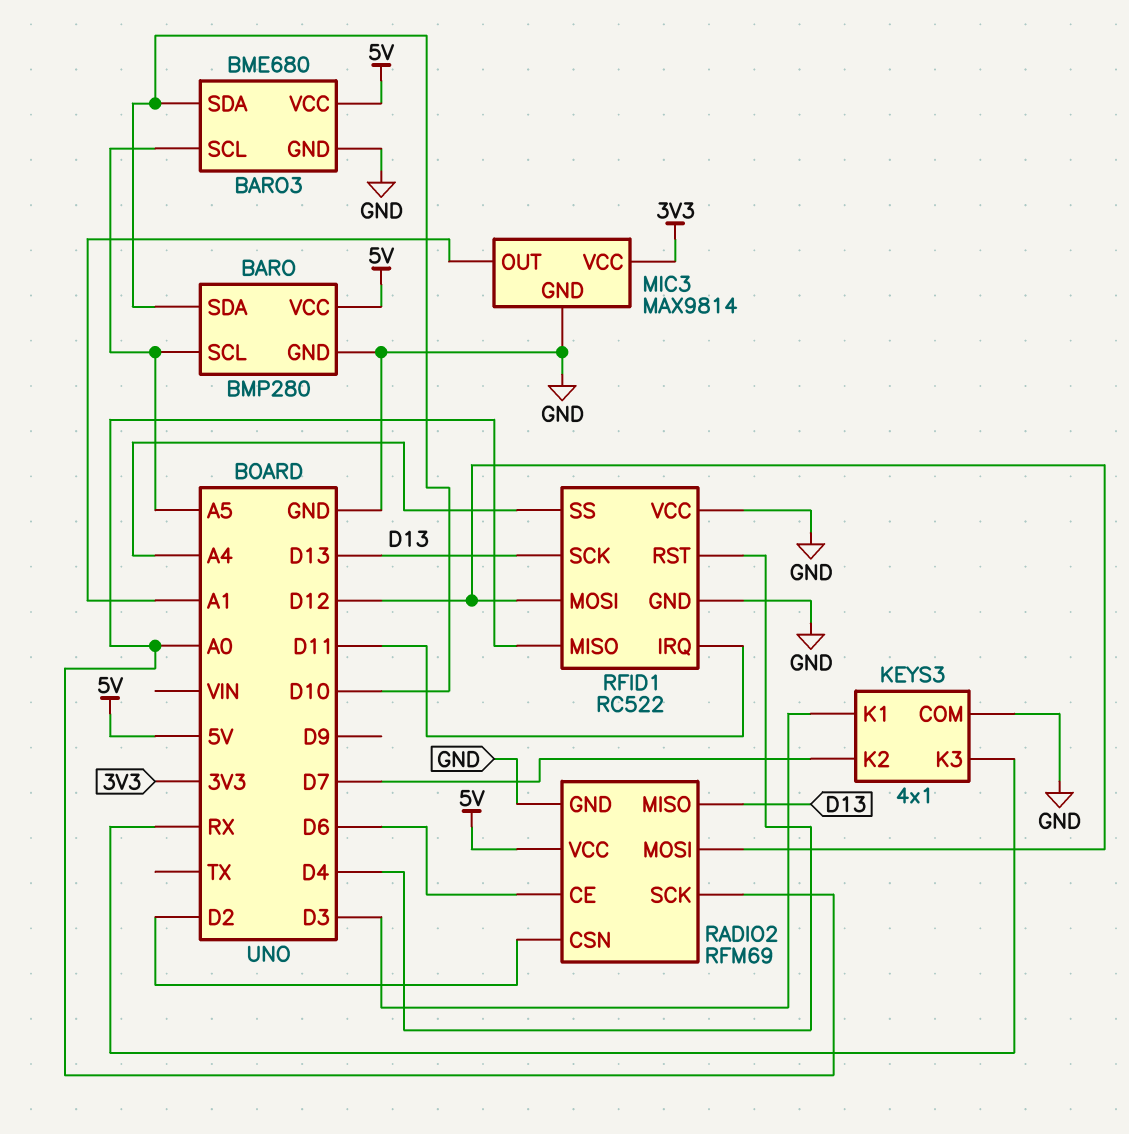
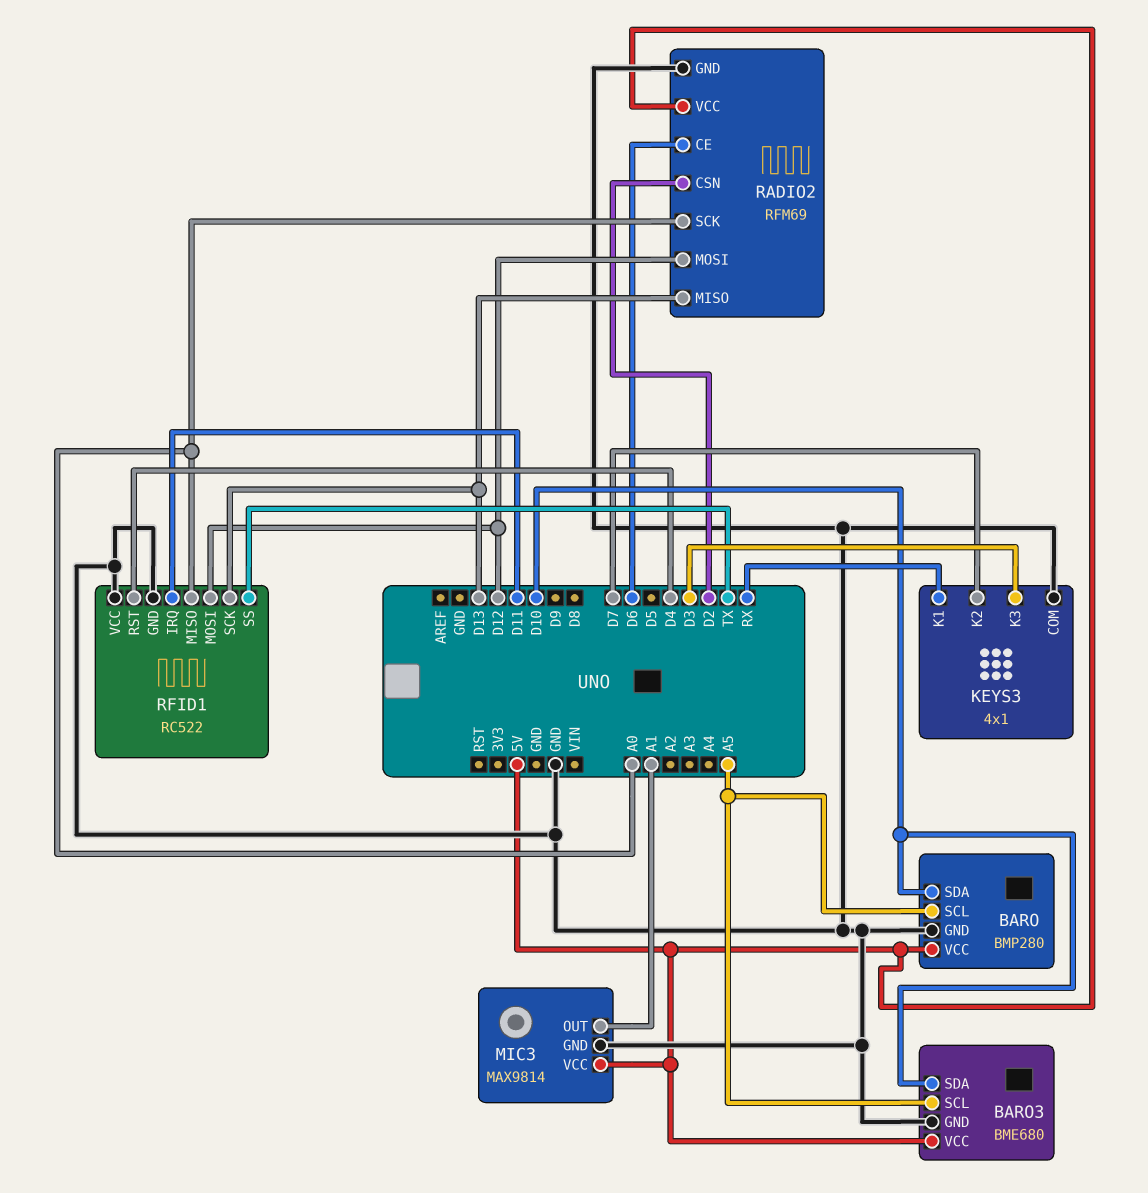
KEYS3 pin K1: D3 -> RX
KEYS3 pin K3: RX -> D3
MIC3 pin VCC: 3V3 -> 5V
RFID1 pin SS: A4 -> TX

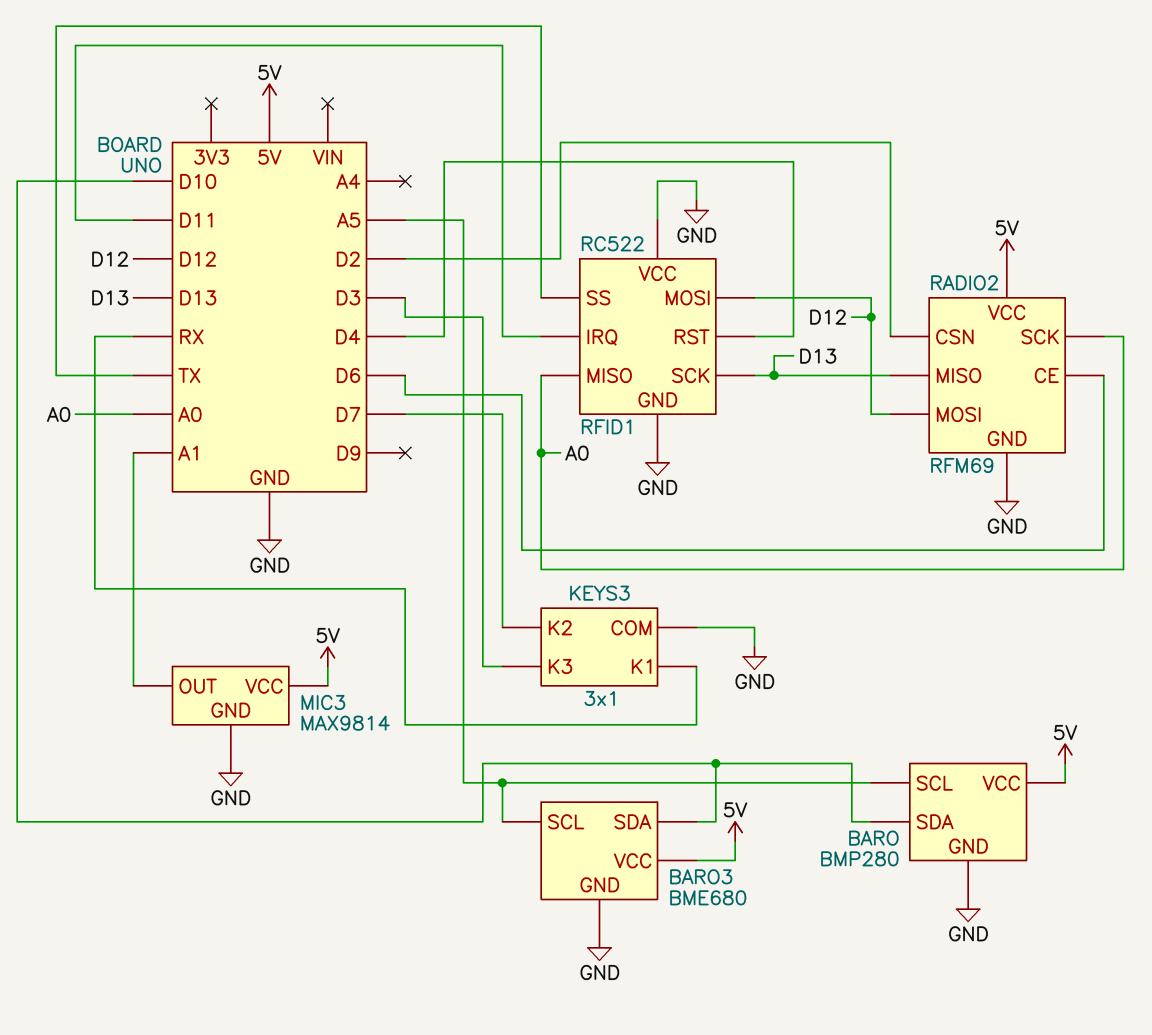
KEYS3: 4x1 -> 3x1

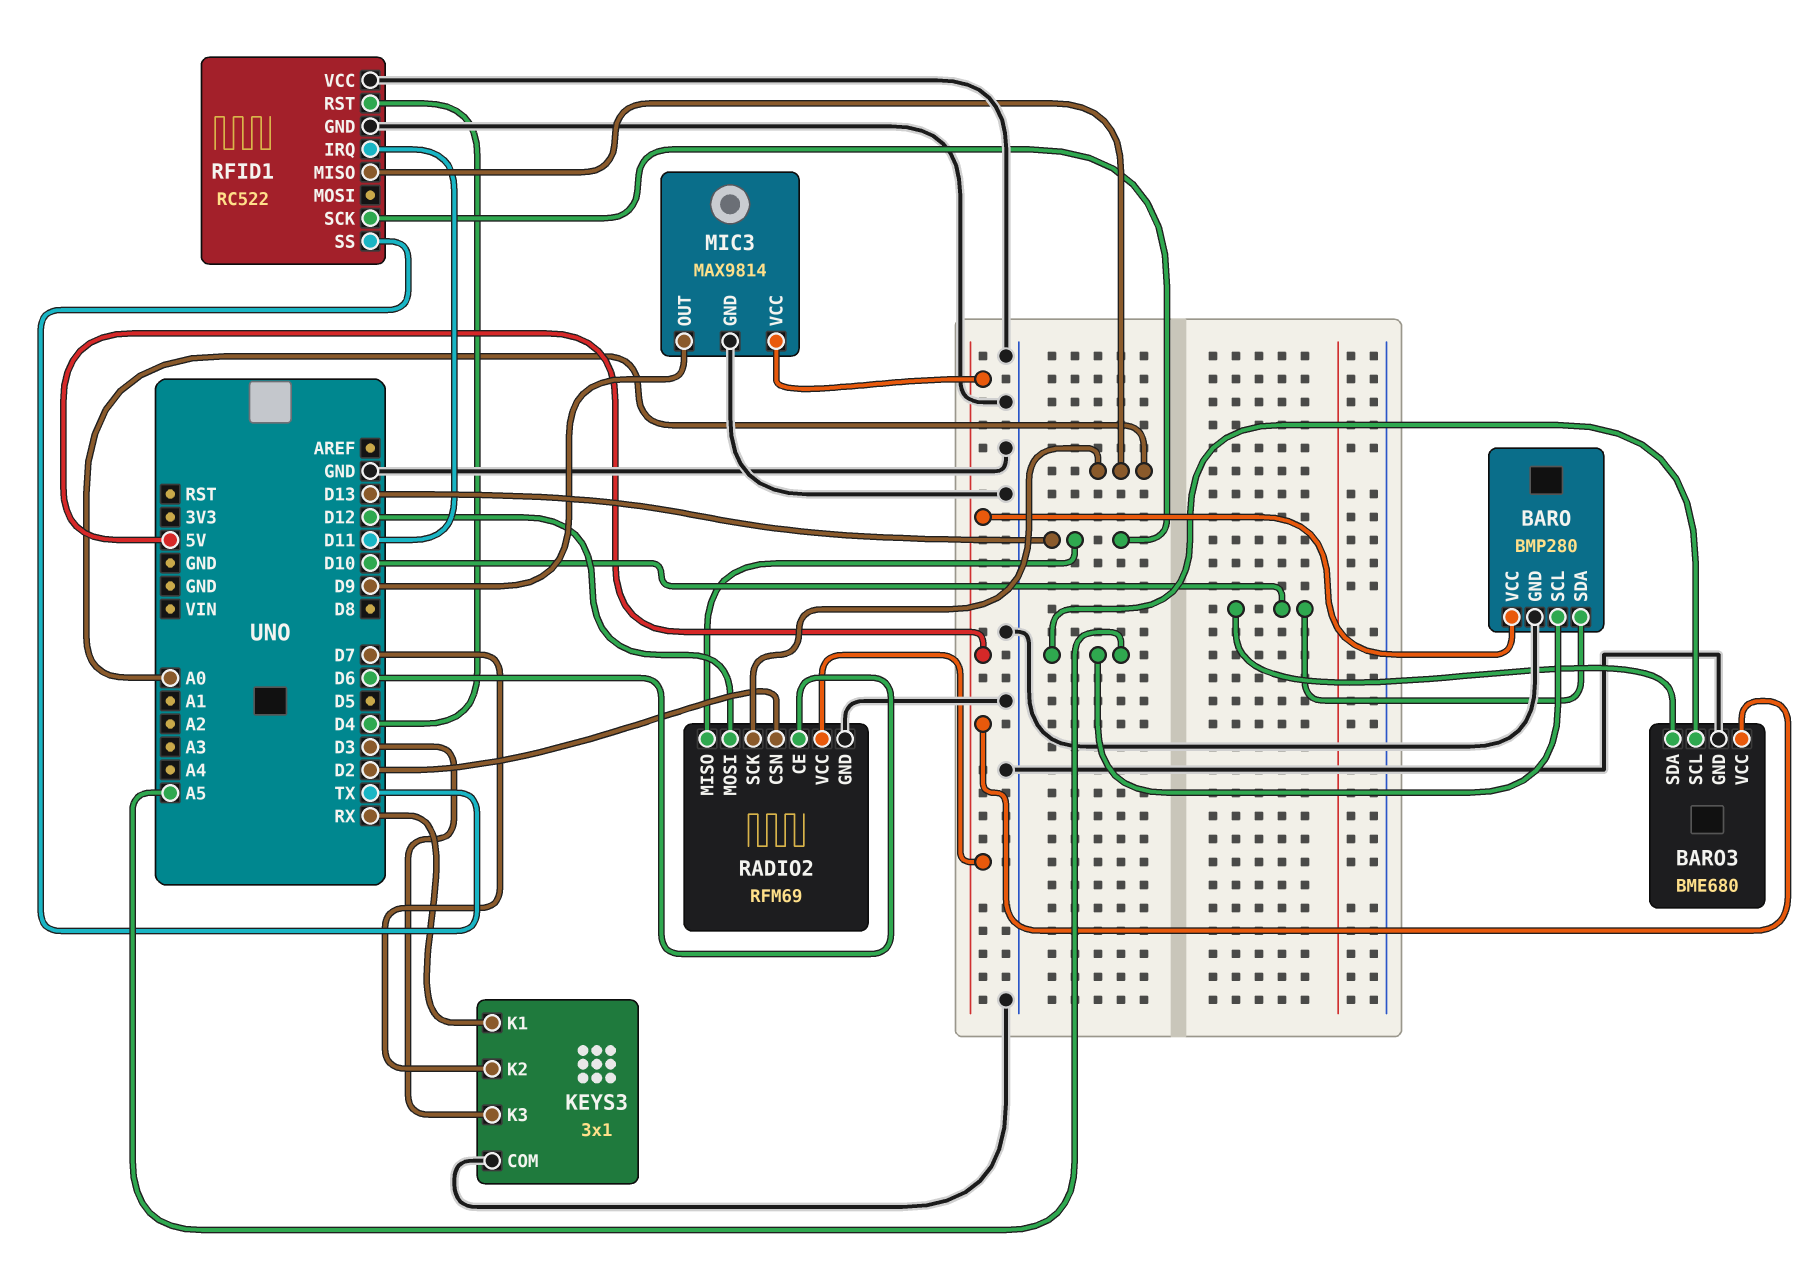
MIC3 pin OUT: A1 -> D9
RFID1 pin MOSI: D12 -> none

